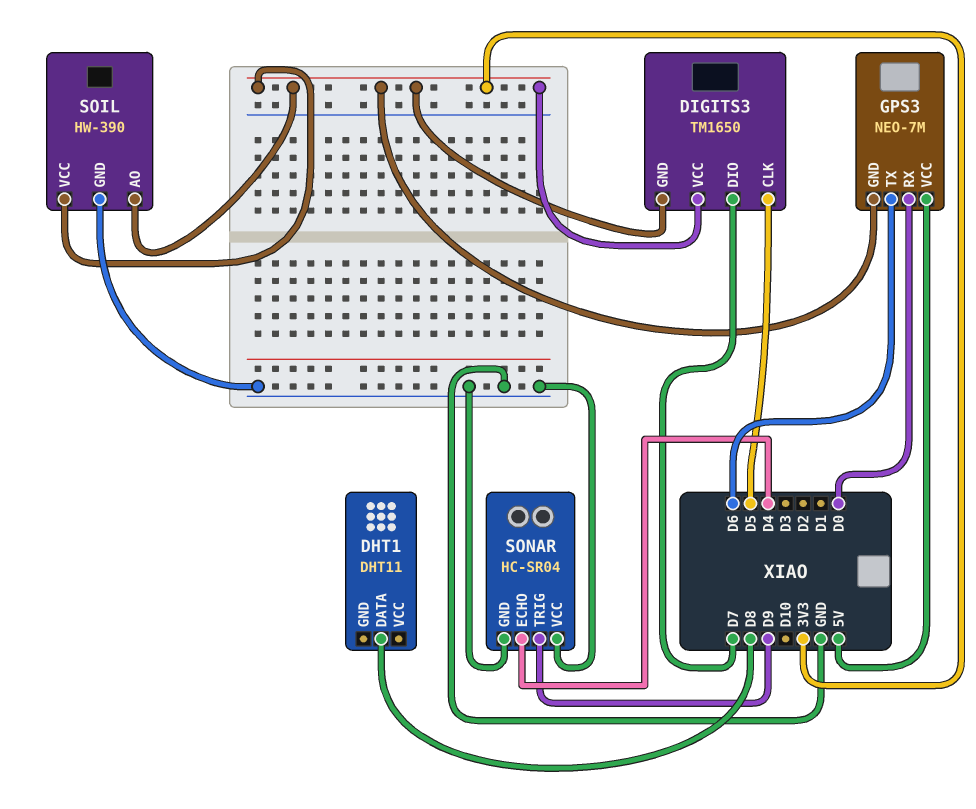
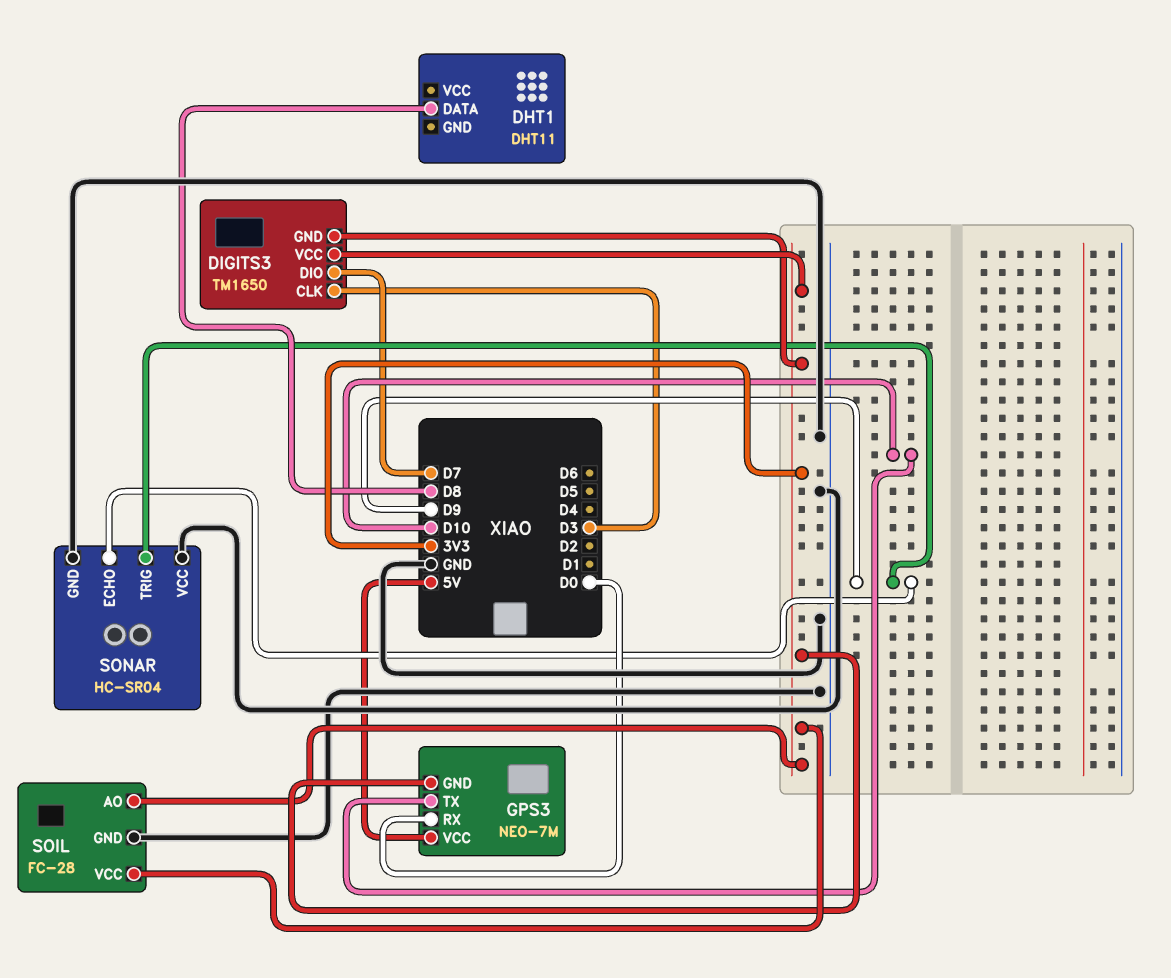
DIGITS3 pin CLK: D5 -> D3
GPS3 pin TX: D6 -> D10
SOIL: HW-390 -> FC-28
SONAR pin ECHO: D4 -> D9

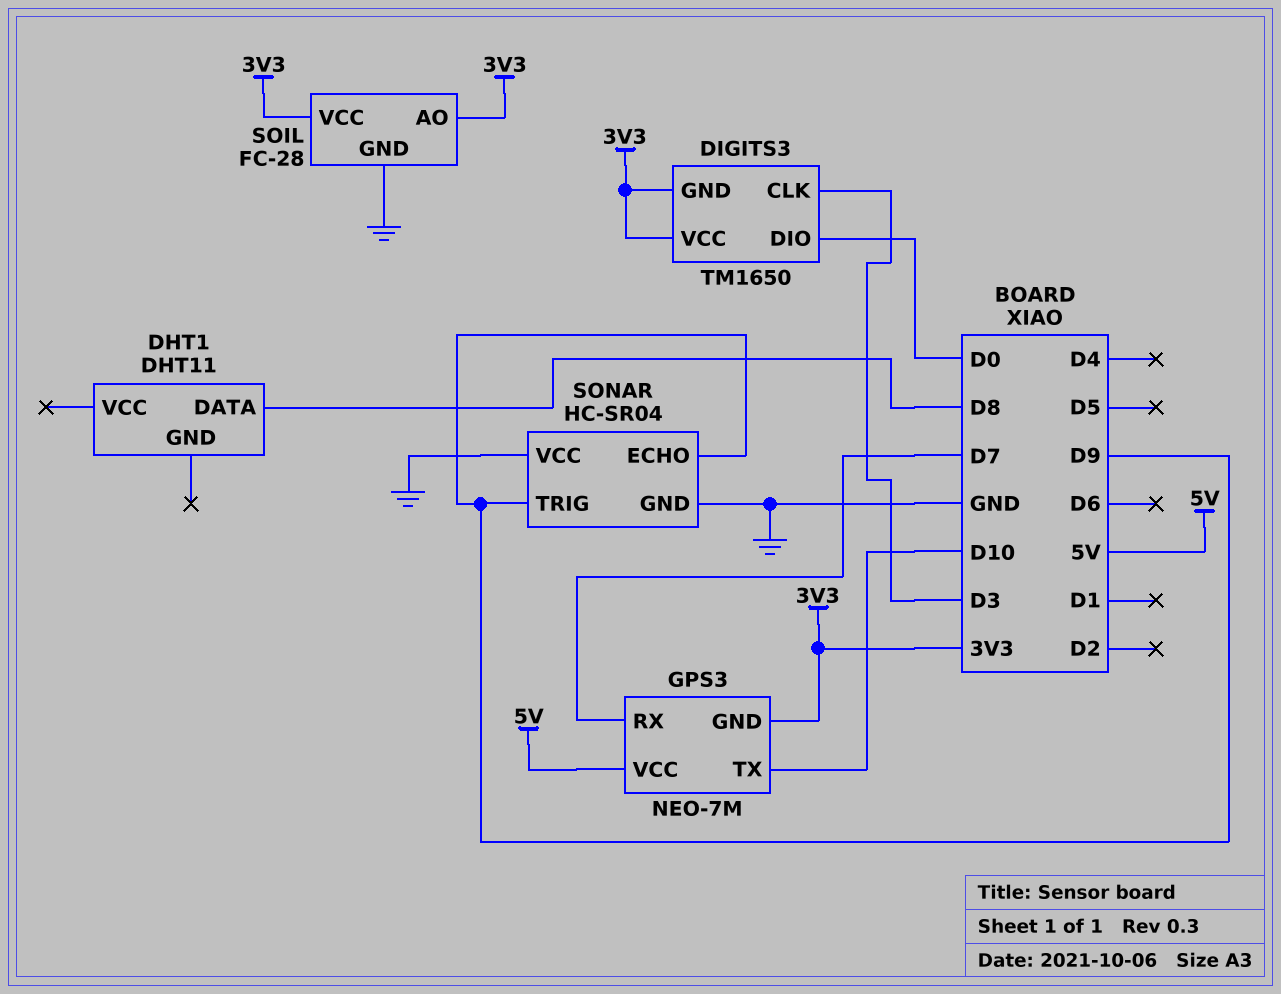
DIGITS3 pin DIO: D7 -> D0
GPS3 pin RX: D0 -> D7

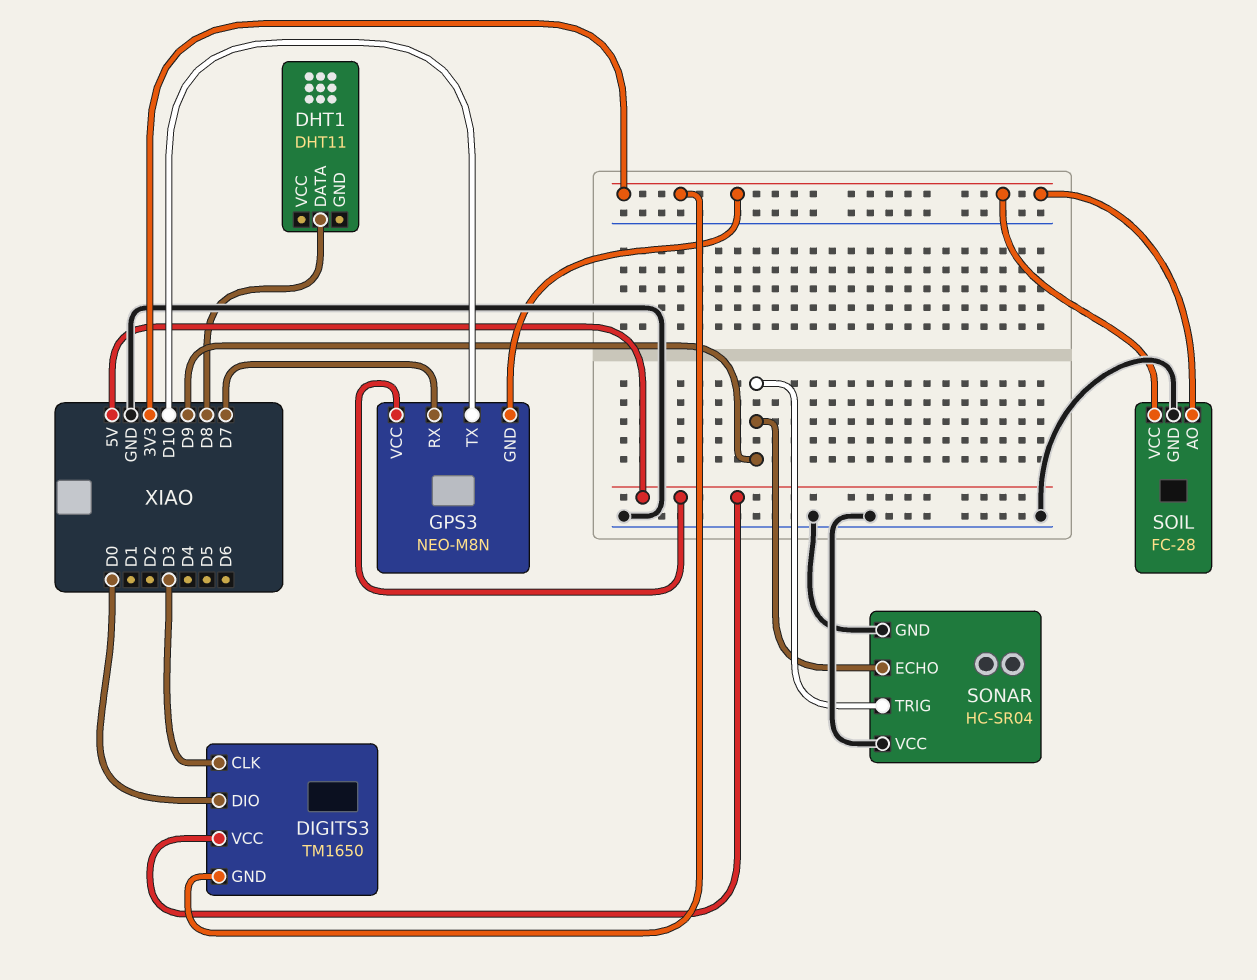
DIGITS3 pin VCC: 3V3 -> 5V
GPS3: NEO-7M -> NEO-M8N

